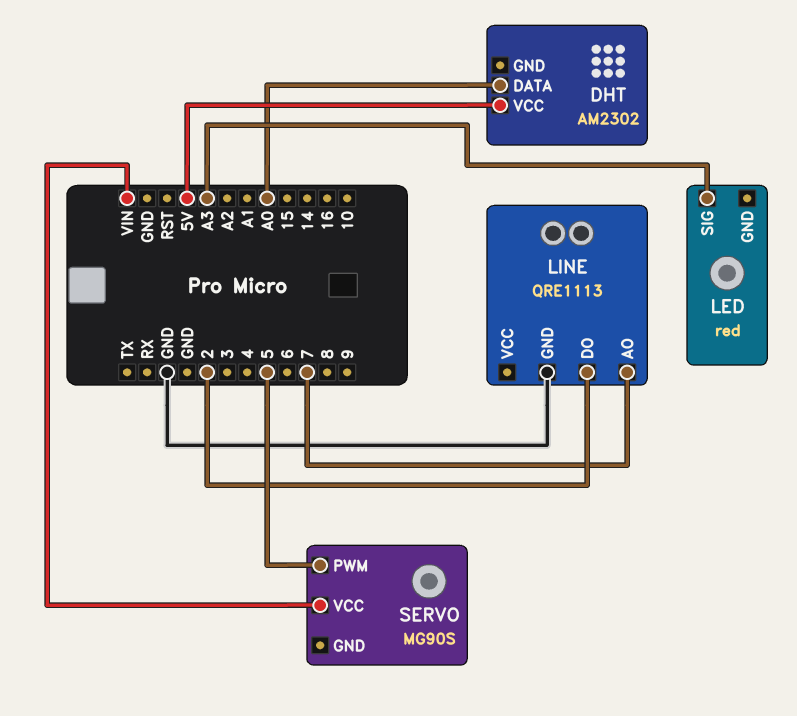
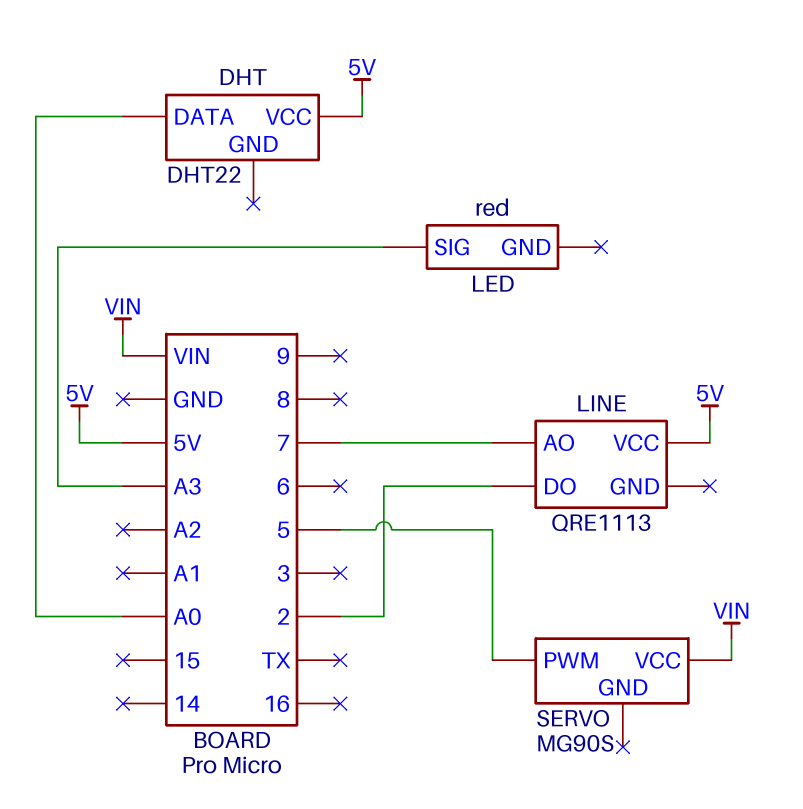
DHT: AM2302 -> DHT22
LINE pin GND: GND -> none
LINE pin VCC: none -> 5V

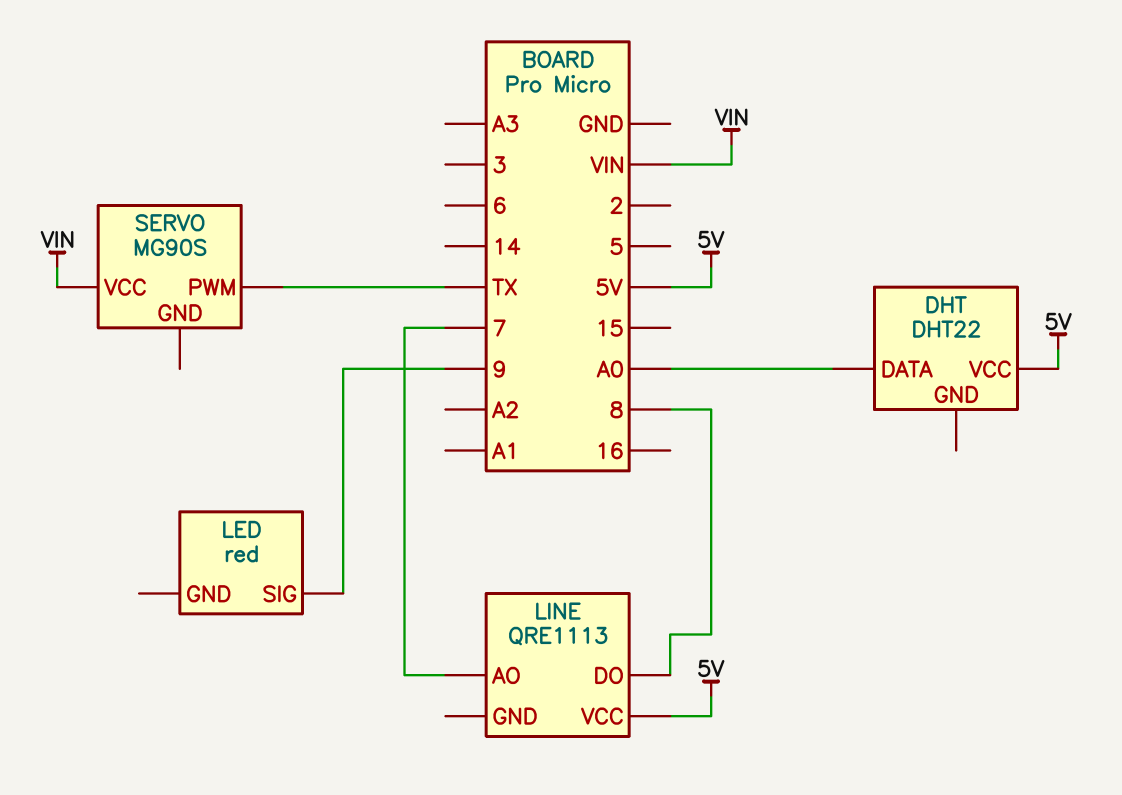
LED pin SIG: A3 -> 9
LINE pin DO: 2 -> 8
SERVO pin PWM: 5 -> TX

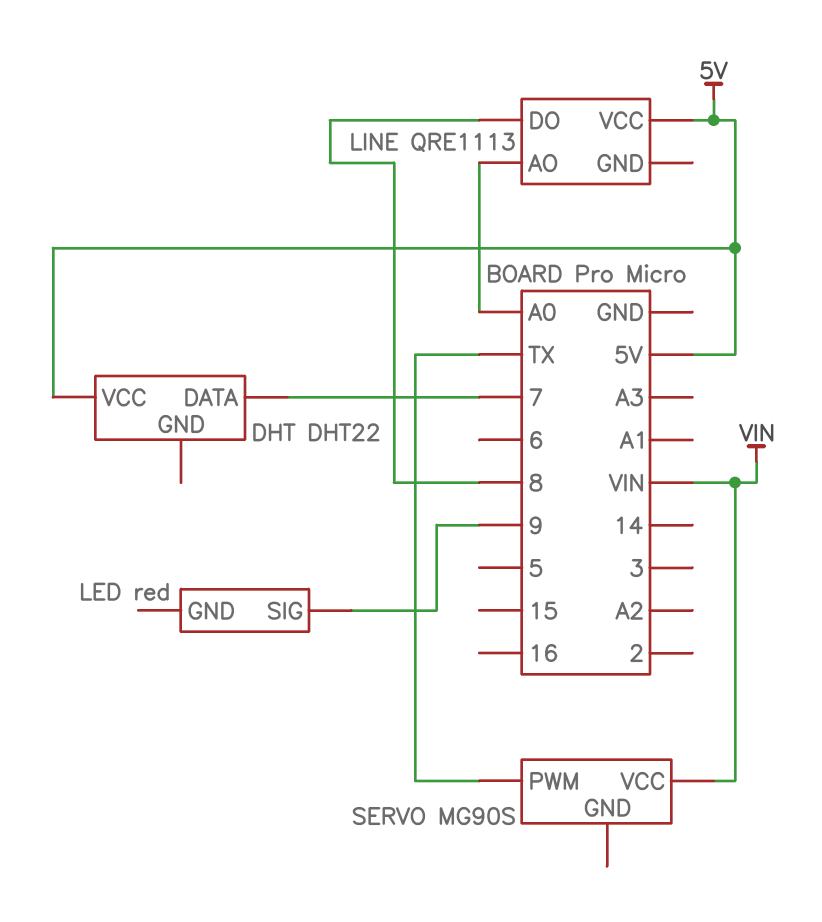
DHT pin DATA: A0 -> 7
LINE pin AO: 7 -> A0

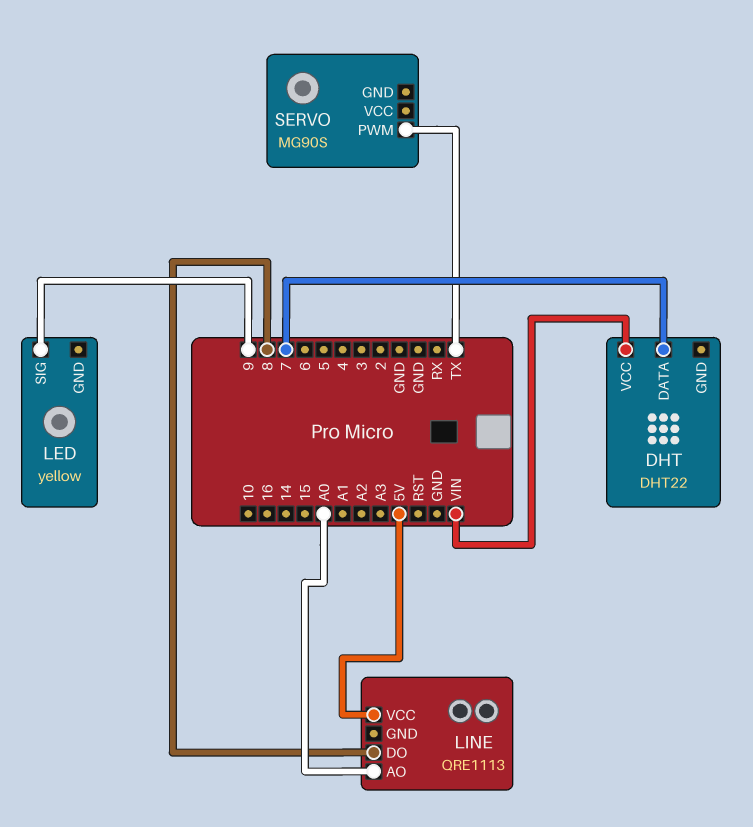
DHT pin VCC: 5V -> VIN
LED: red -> yellow
SERVO pin VCC: VIN -> none

